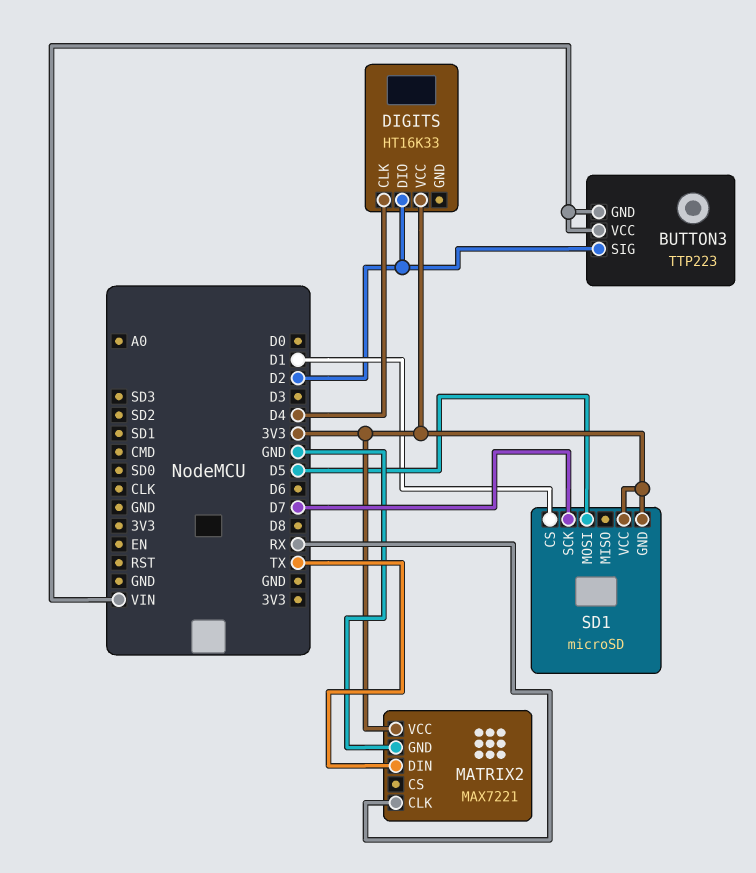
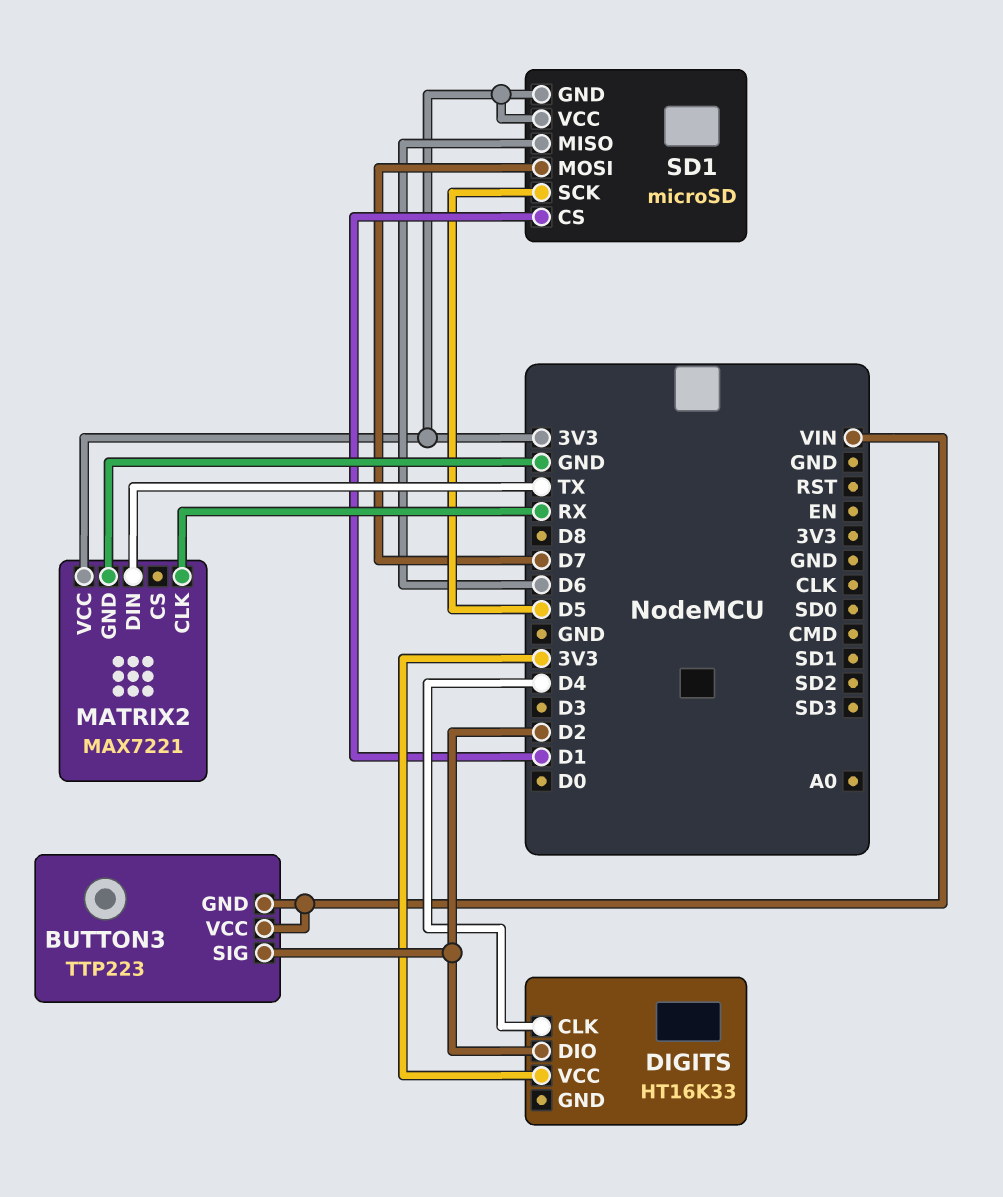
SD1 pin MISO: none -> D6
SD1 pin MOSI: D5 -> D7
SD1 pin SCK: D7 -> D5

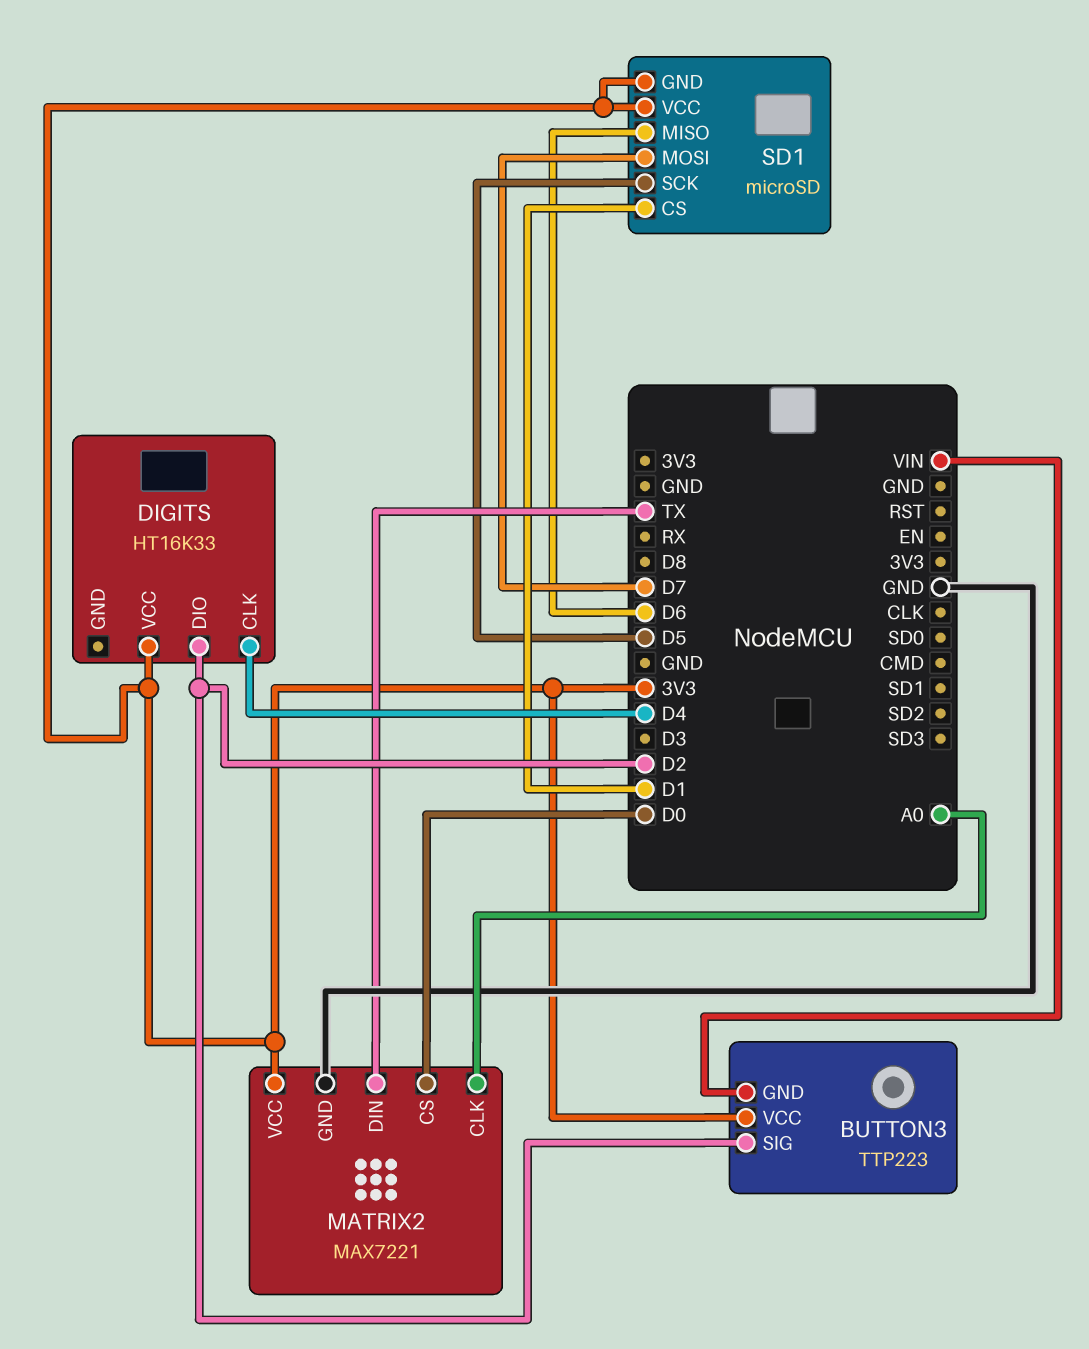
BUTTON3 pin VCC: VIN -> 3V3
MATRIX2 pin CLK: RX -> A0
MATRIX2 pin CS: none -> D0

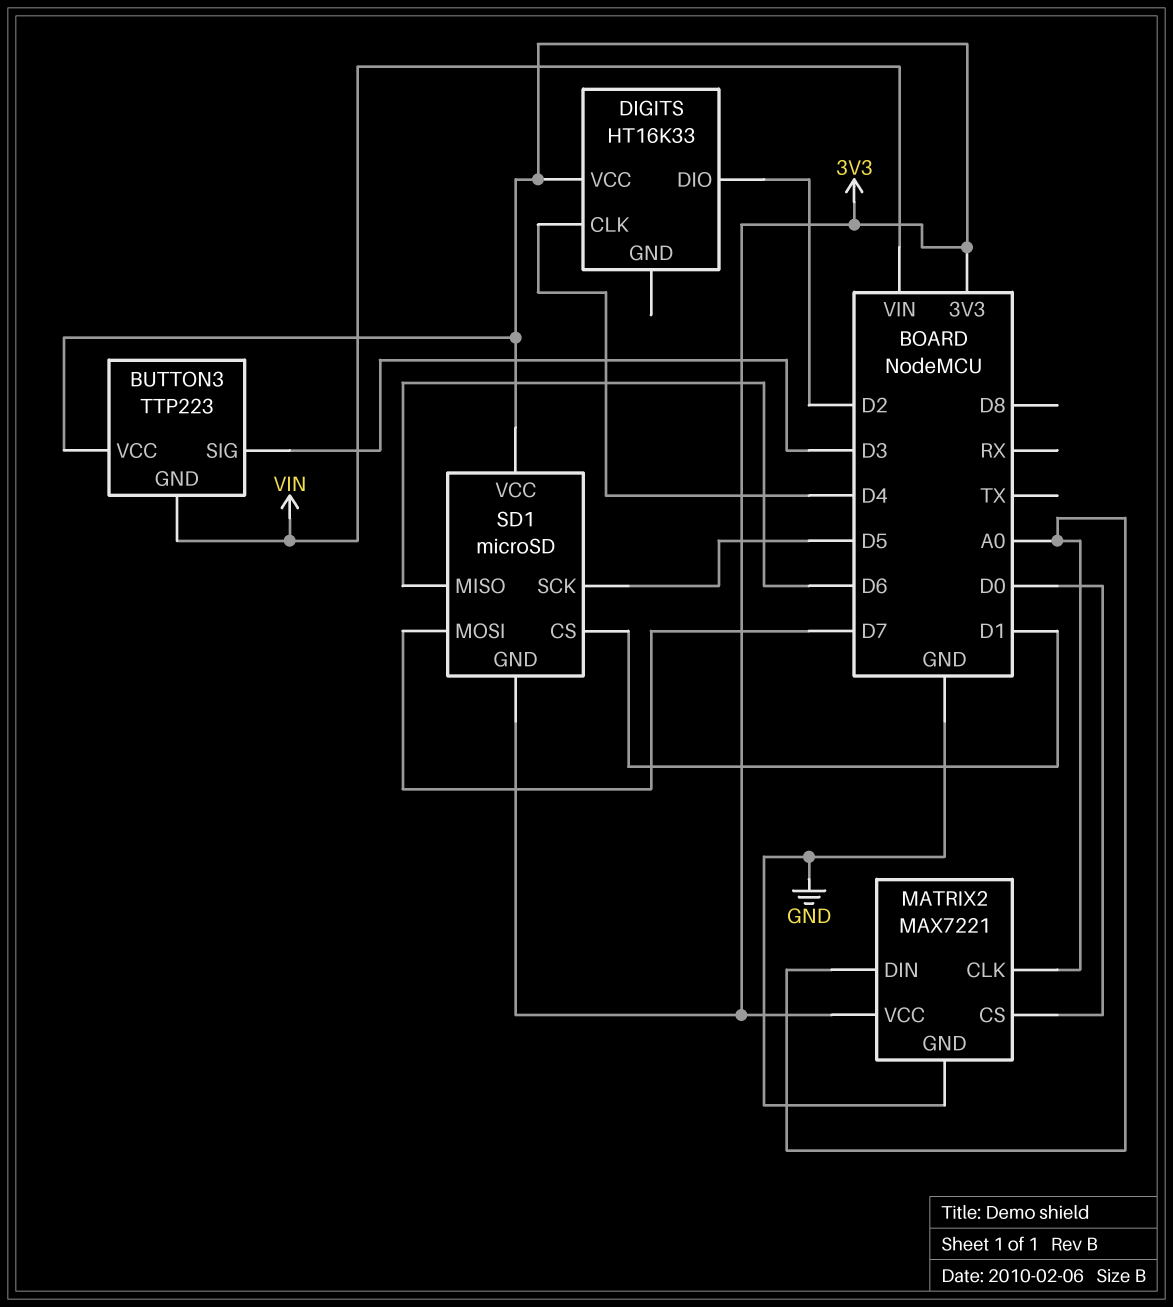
BUTTON3 pin SIG: D2 -> D3
MATRIX2 pin DIN: TX -> A0

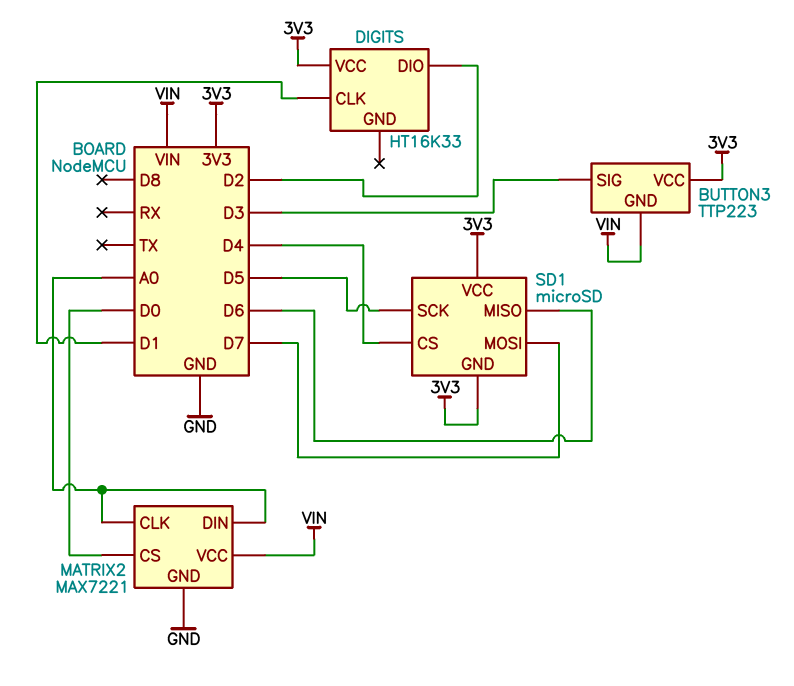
DIGITS pin CLK: D4 -> D1
MATRIX2 pin VCC: 3V3 -> VIN
SD1 pin CS: D1 -> D4

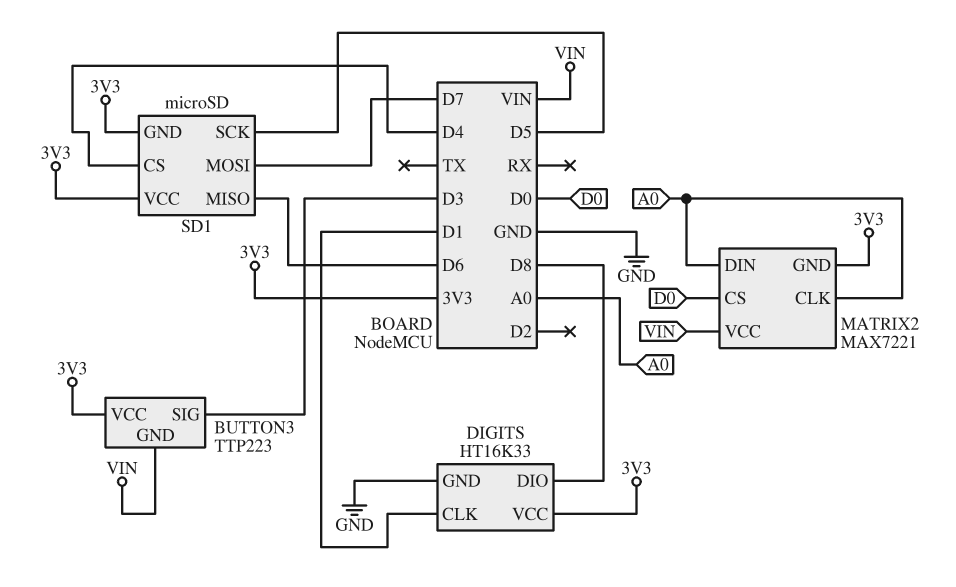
DIGITS pin DIO: D2 -> D8
DIGITS pin GND: none -> GND
MATRIX2 pin GND: GND -> 3V3

